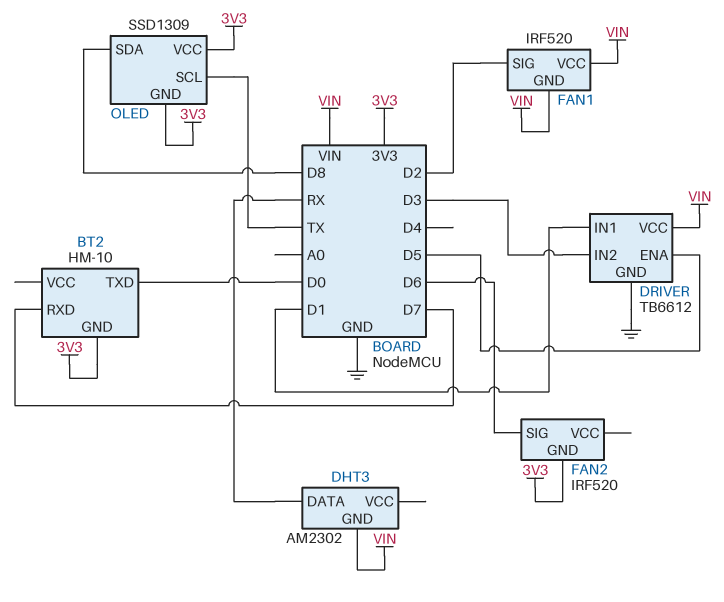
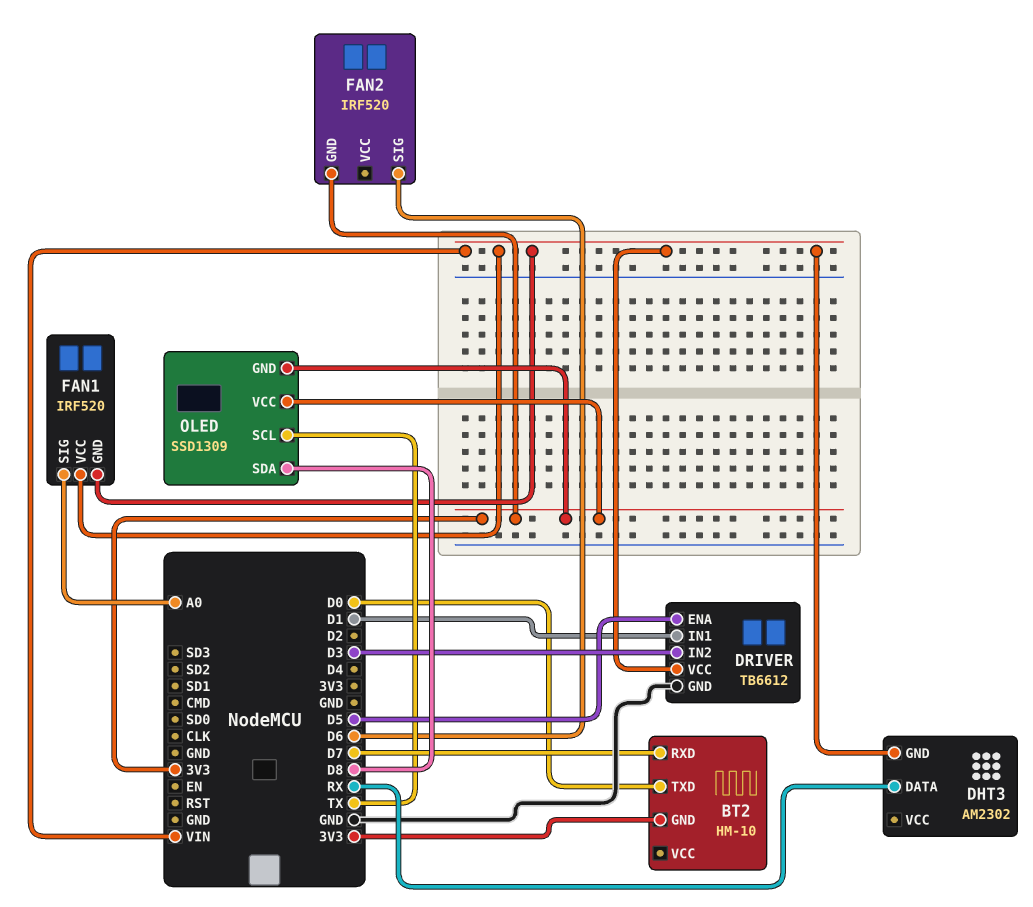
FAN1 pin SIG: D2 -> A0

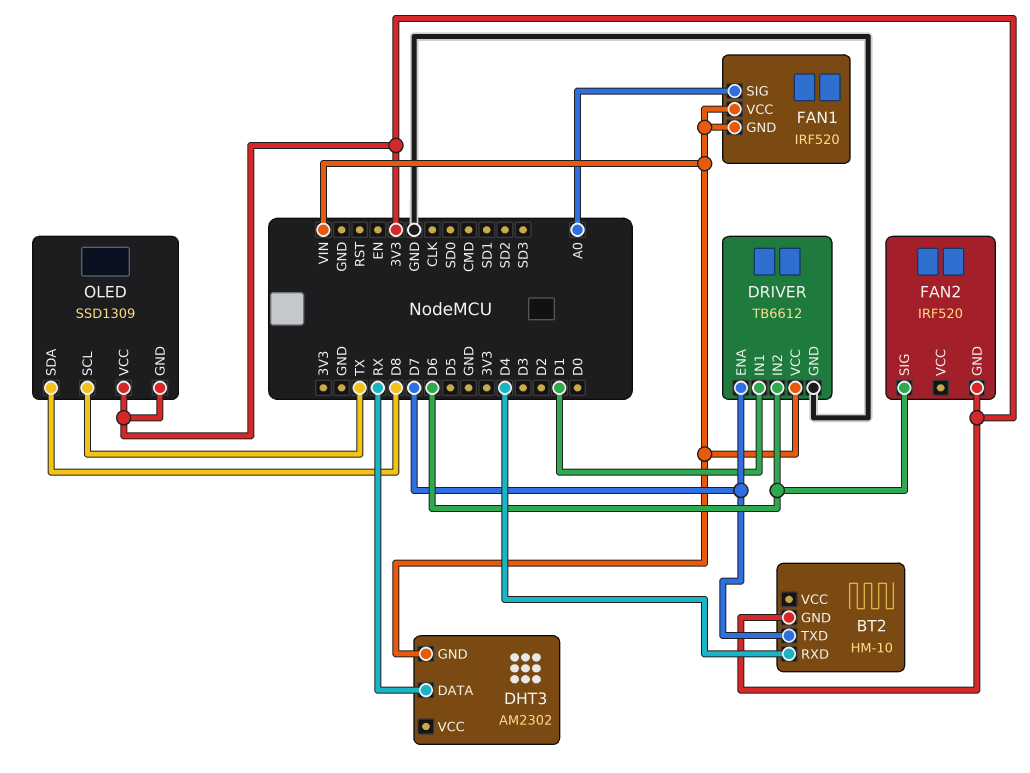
BT2 pin RXD: D7 -> D4
BT2 pin TXD: D0 -> D7
DRIVER pin ENA: D5 -> D7
DRIVER pin IN2: D3 -> D6

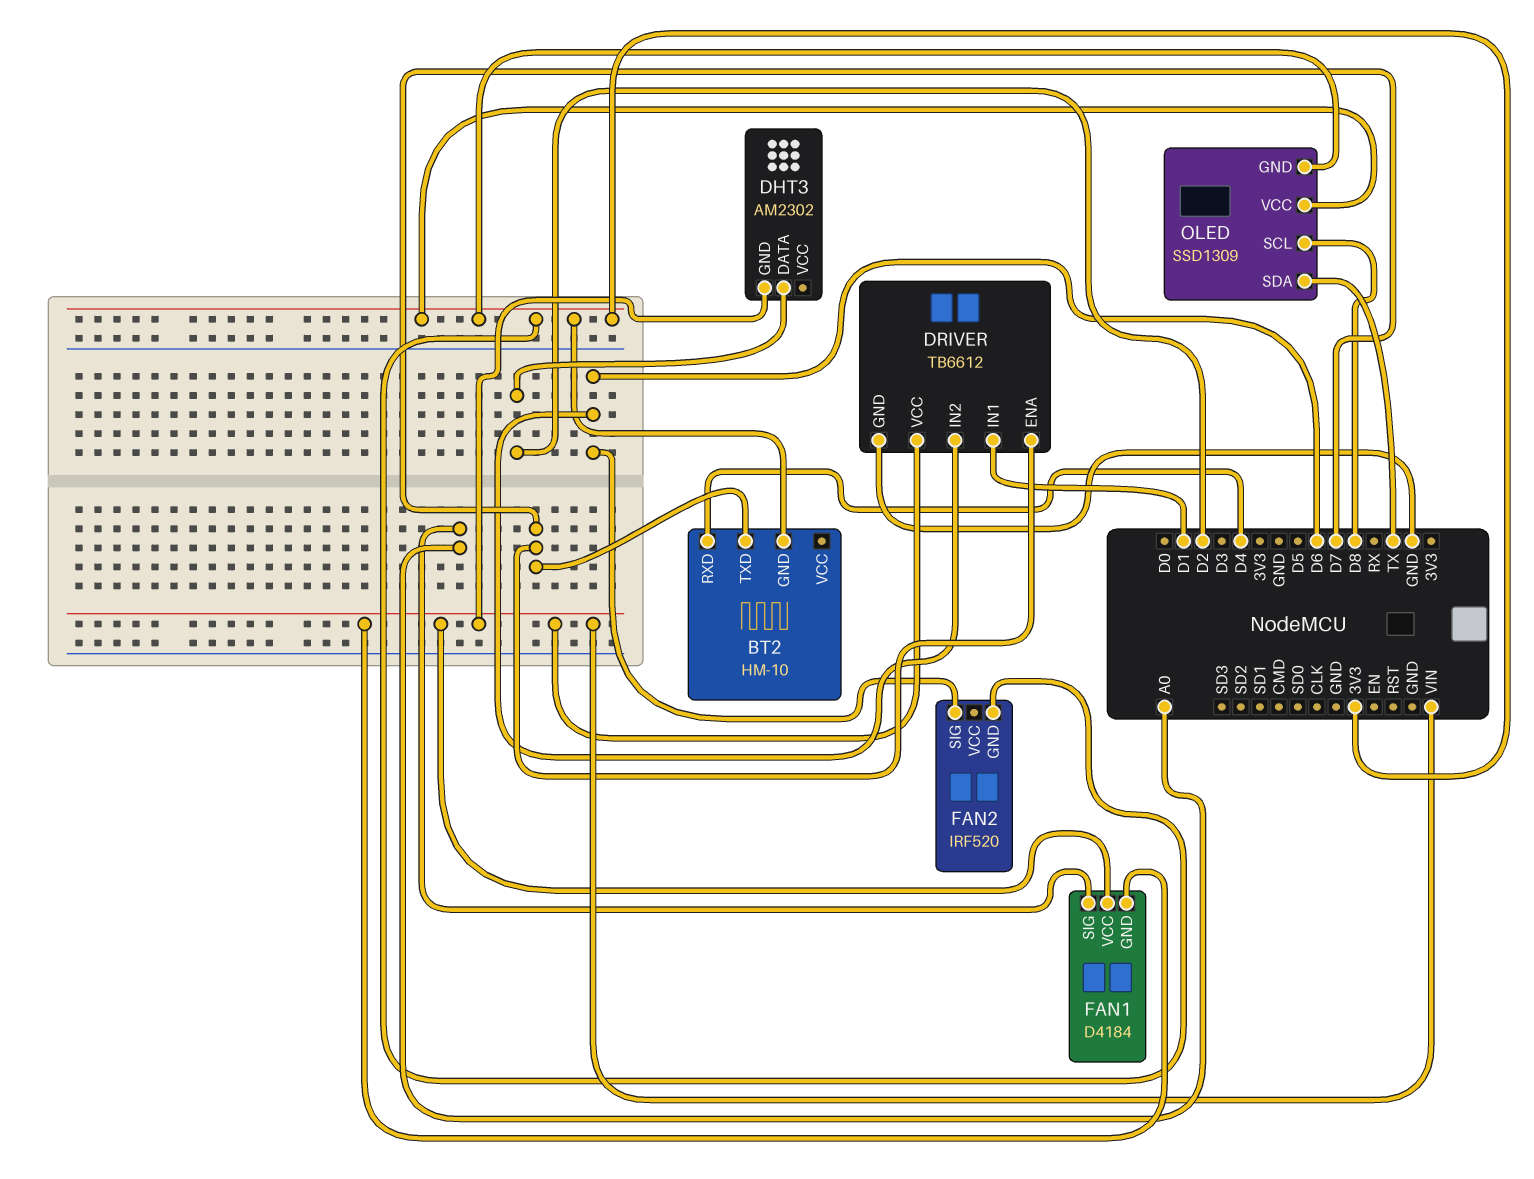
DHT3 pin DATA: RX -> D2
FAN1: IRF520 -> D4184
OLED pin SCL: TX -> D8
OLED pin SDA: D8 -> TX

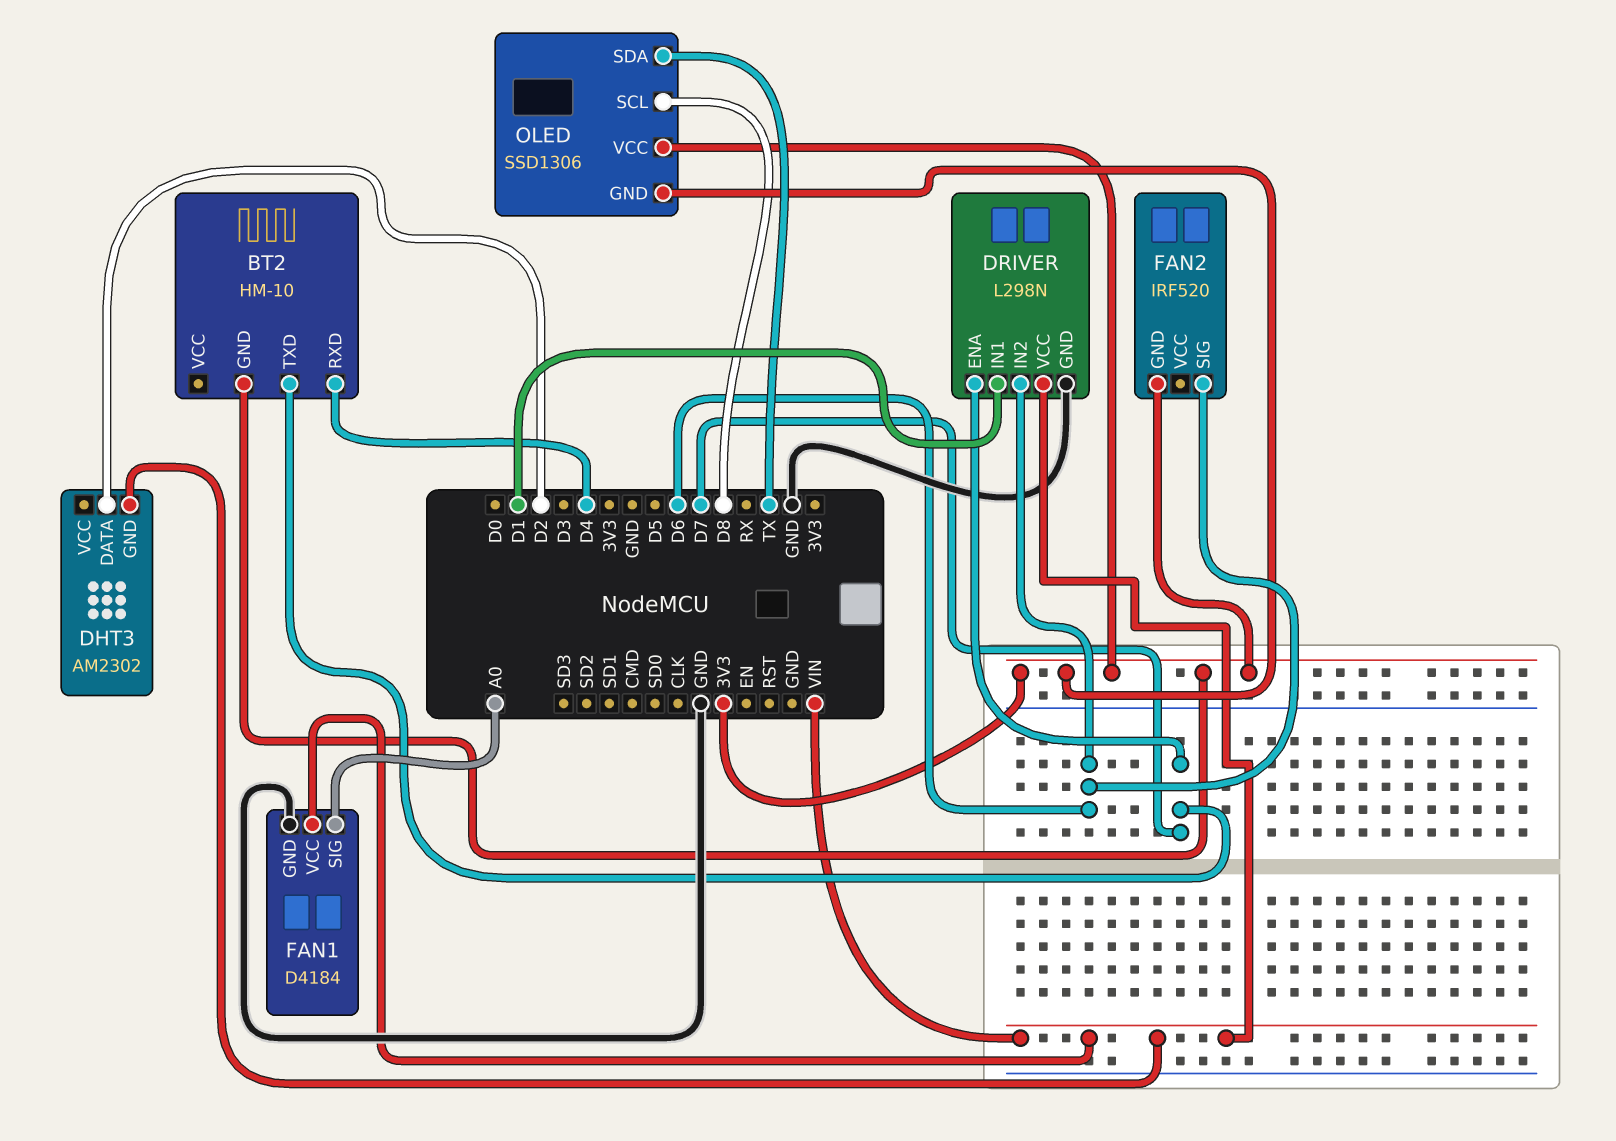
DRIVER: TB6612 -> L298N
FAN1 pin GND: VIN -> GND
OLED: SSD1309 -> SSD1306

